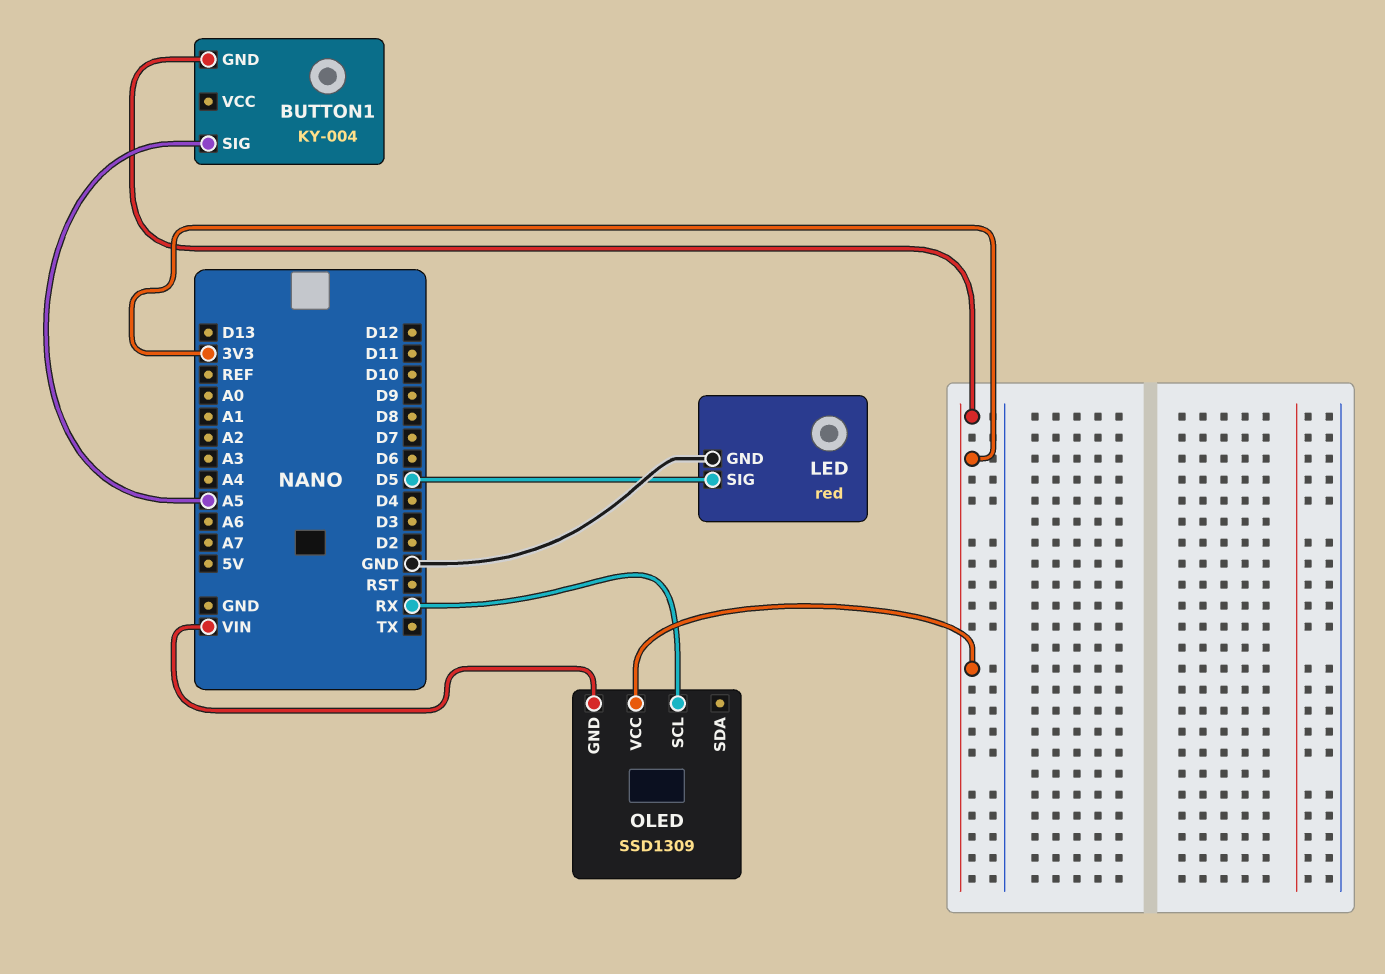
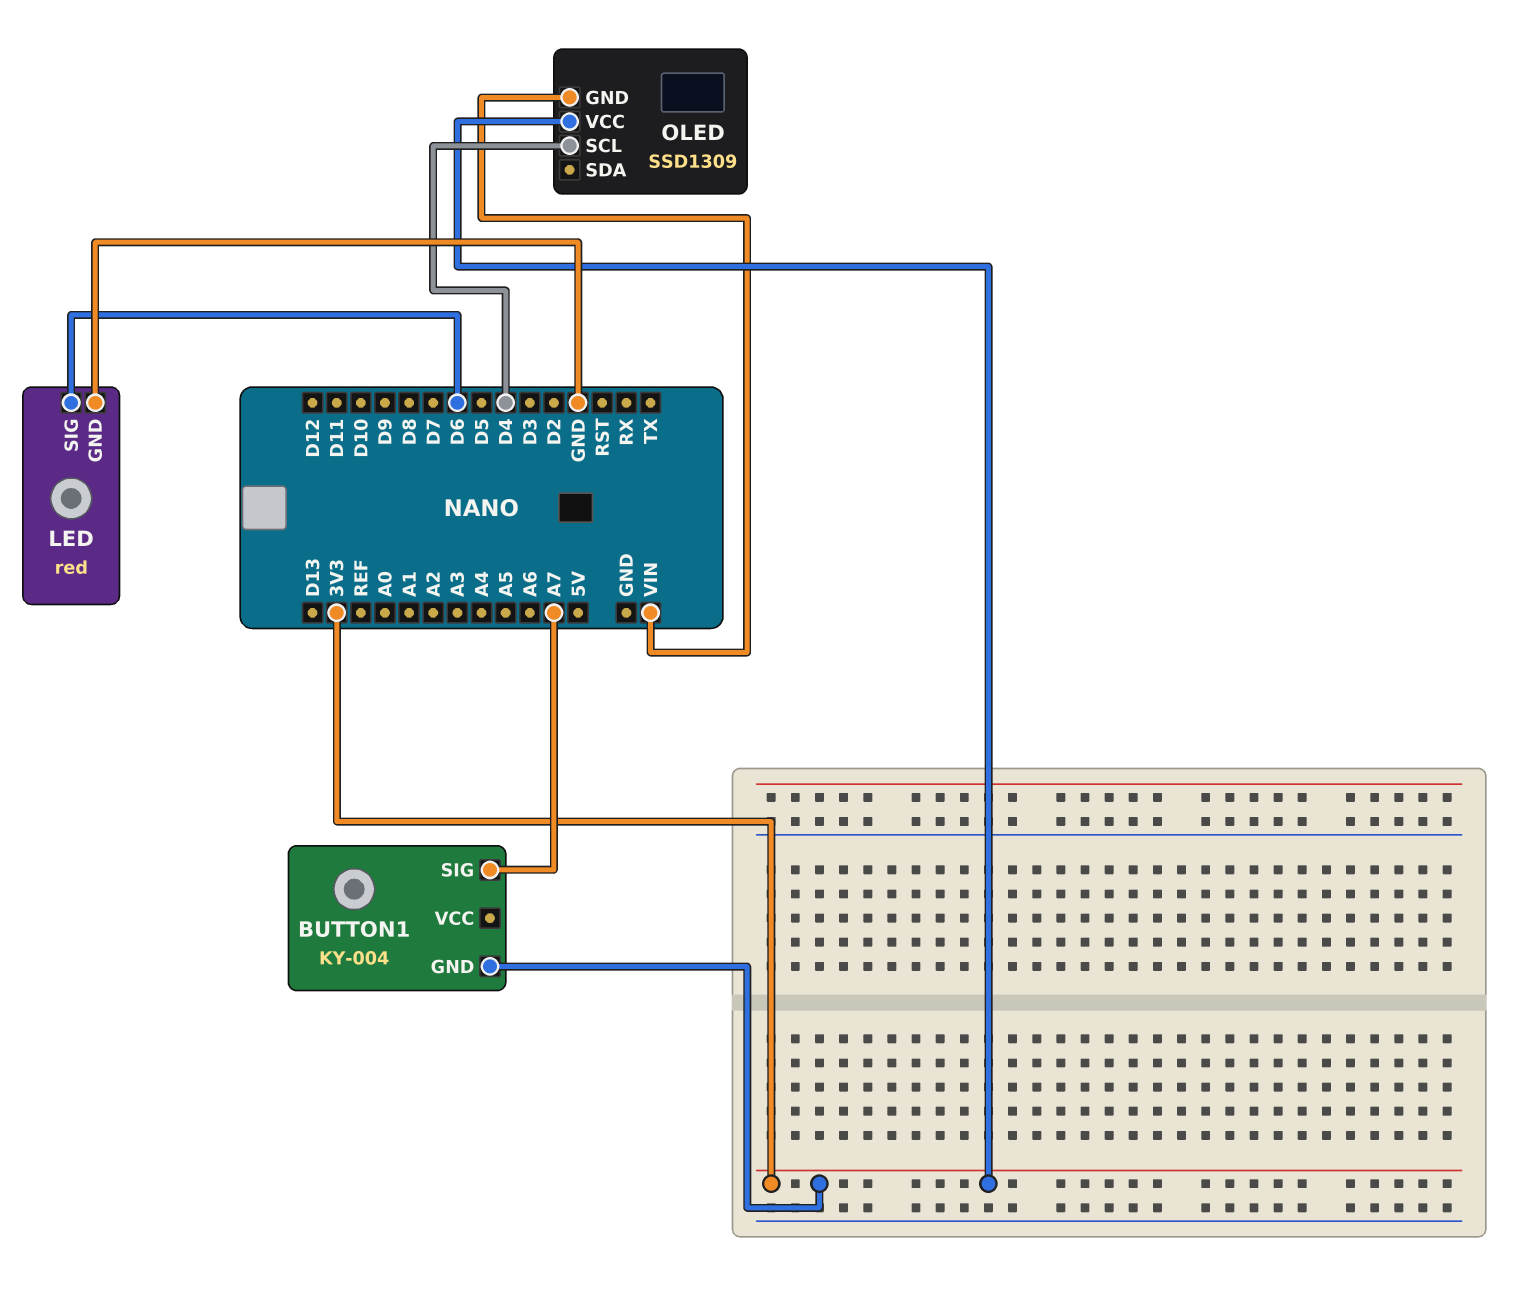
BUTTON1 pin SIG: A5 -> A7
LED pin SIG: D5 -> D6
OLED pin SCL: RX -> D4

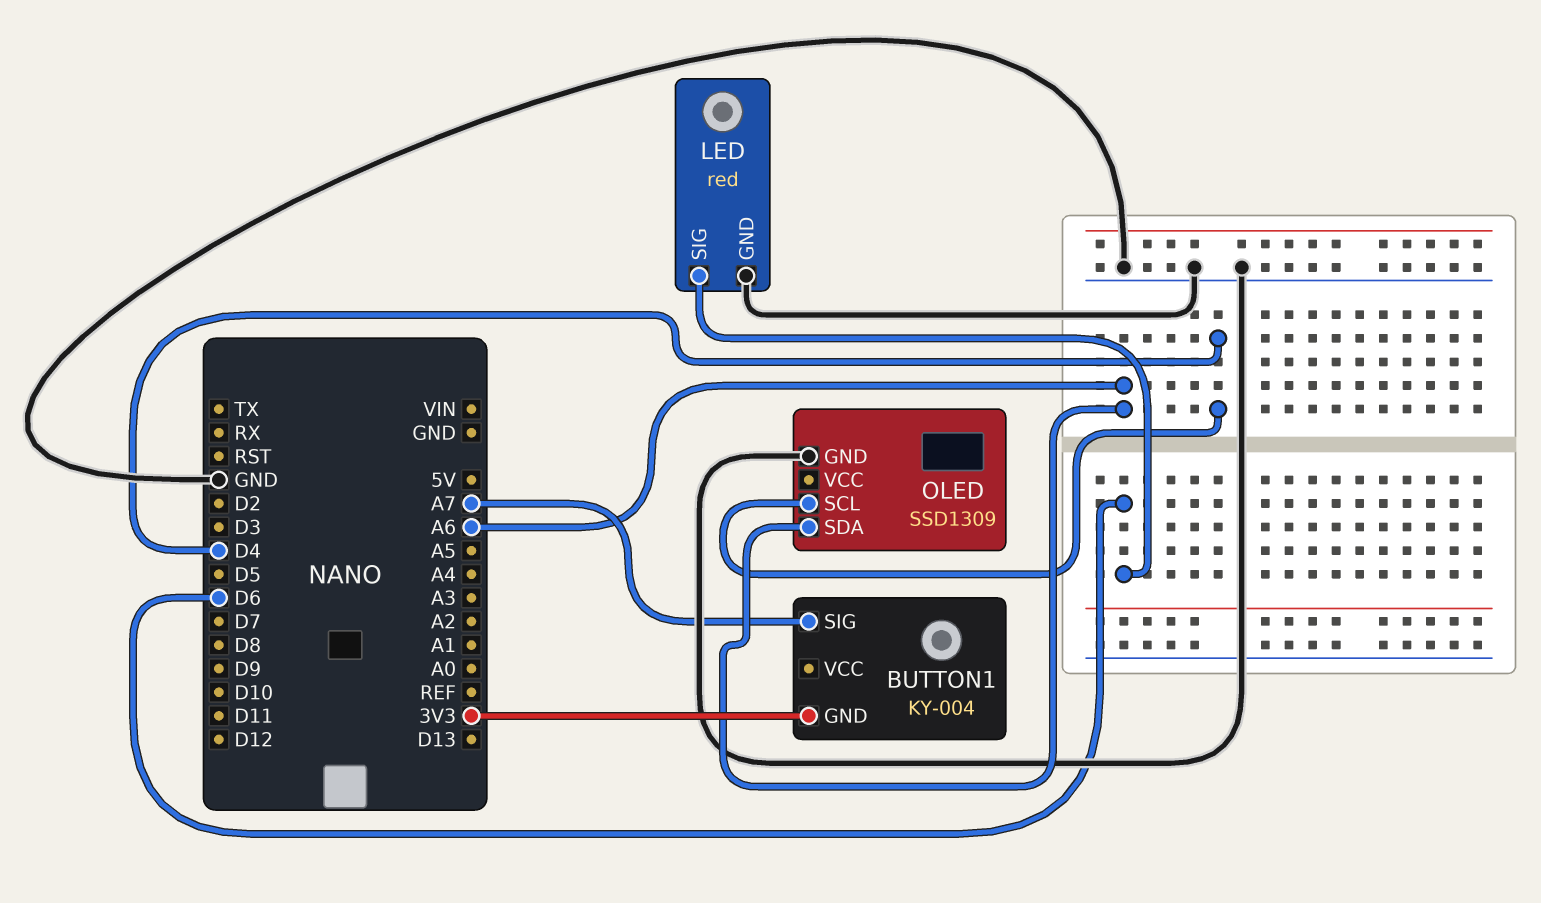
OLED pin GND: VIN -> GND
OLED pin SDA: none -> A6
OLED pin VCC: 3V3 -> none

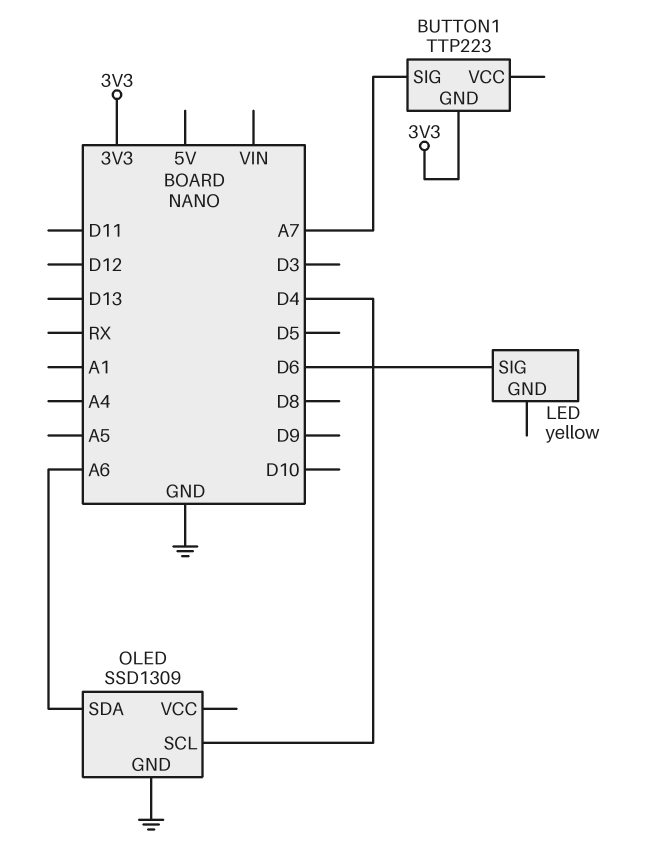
BUTTON1: KY-004 -> TTP223
LED: red -> yellow
LED pin GND: GND -> none

